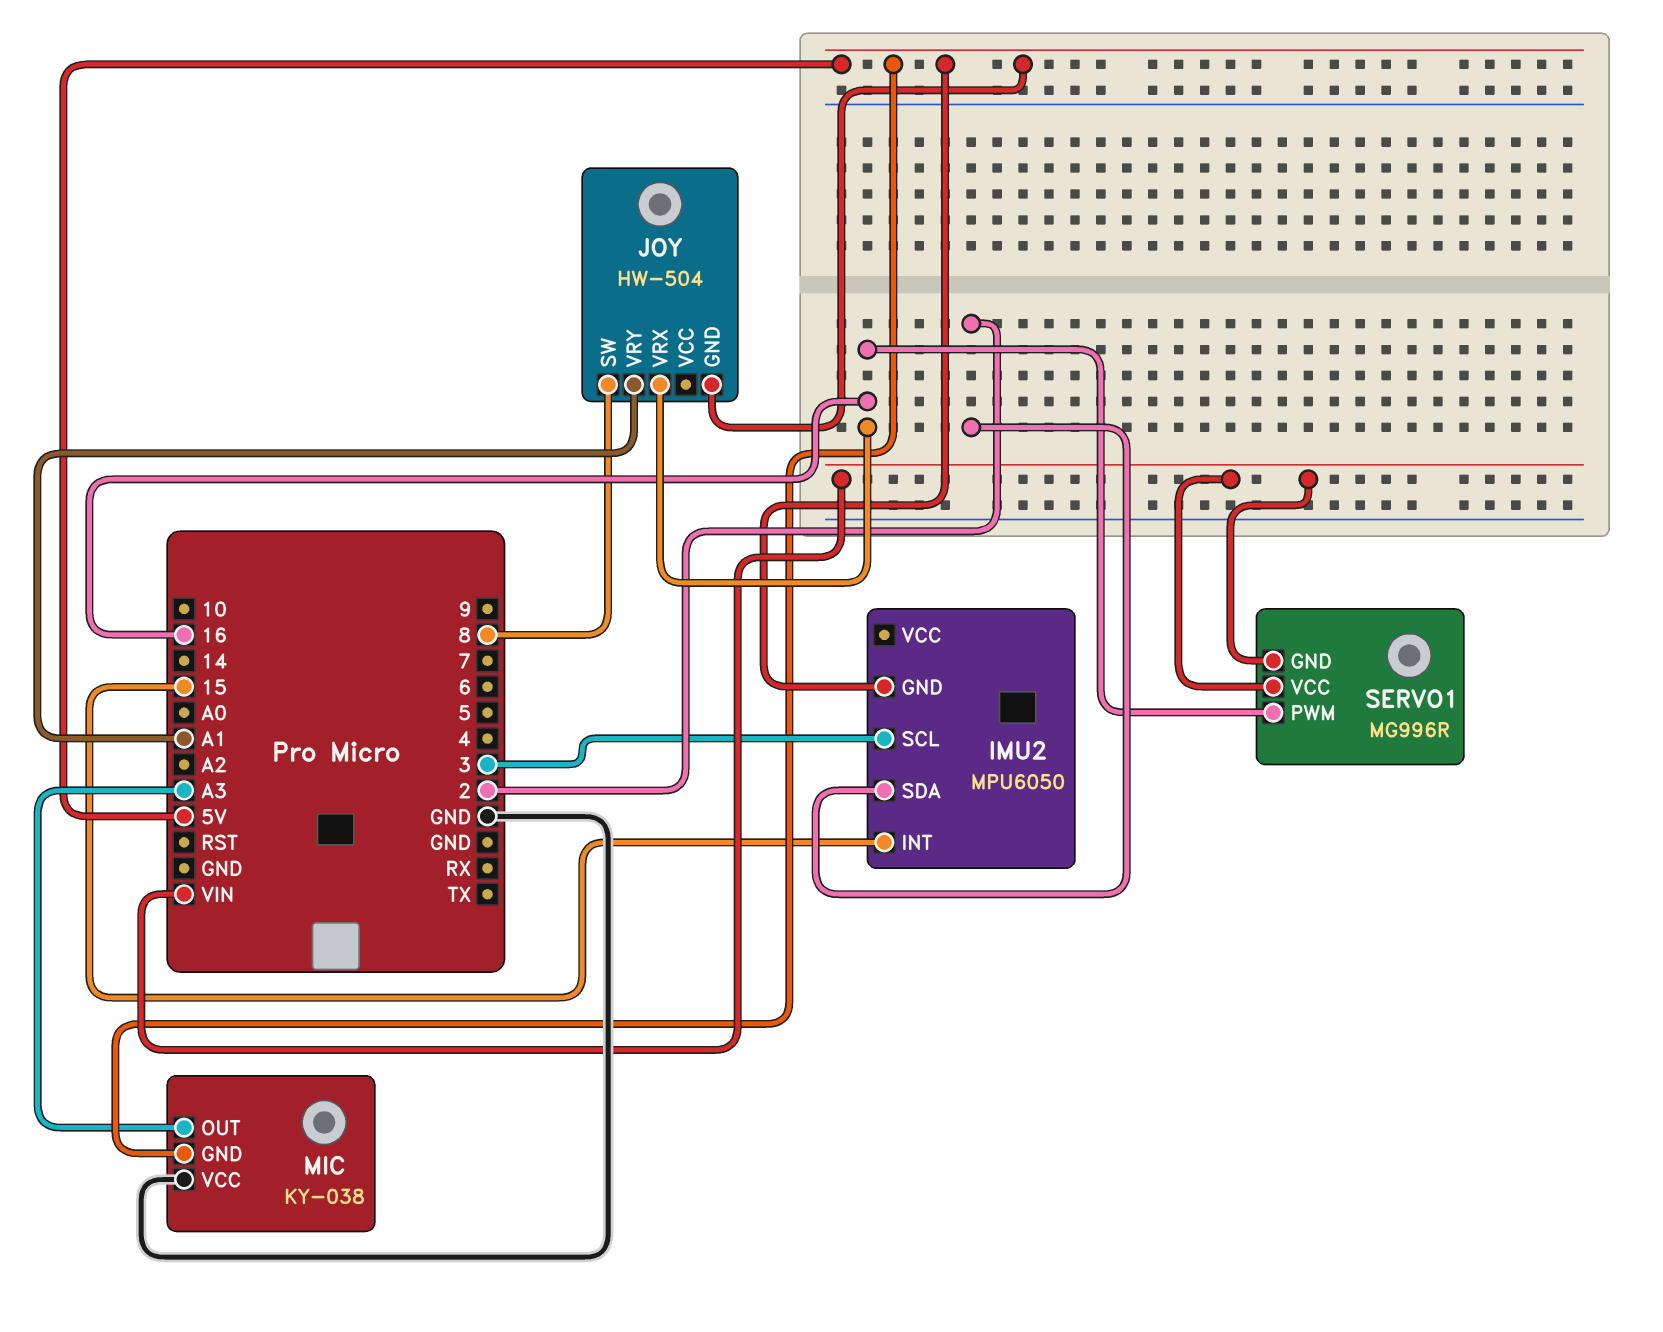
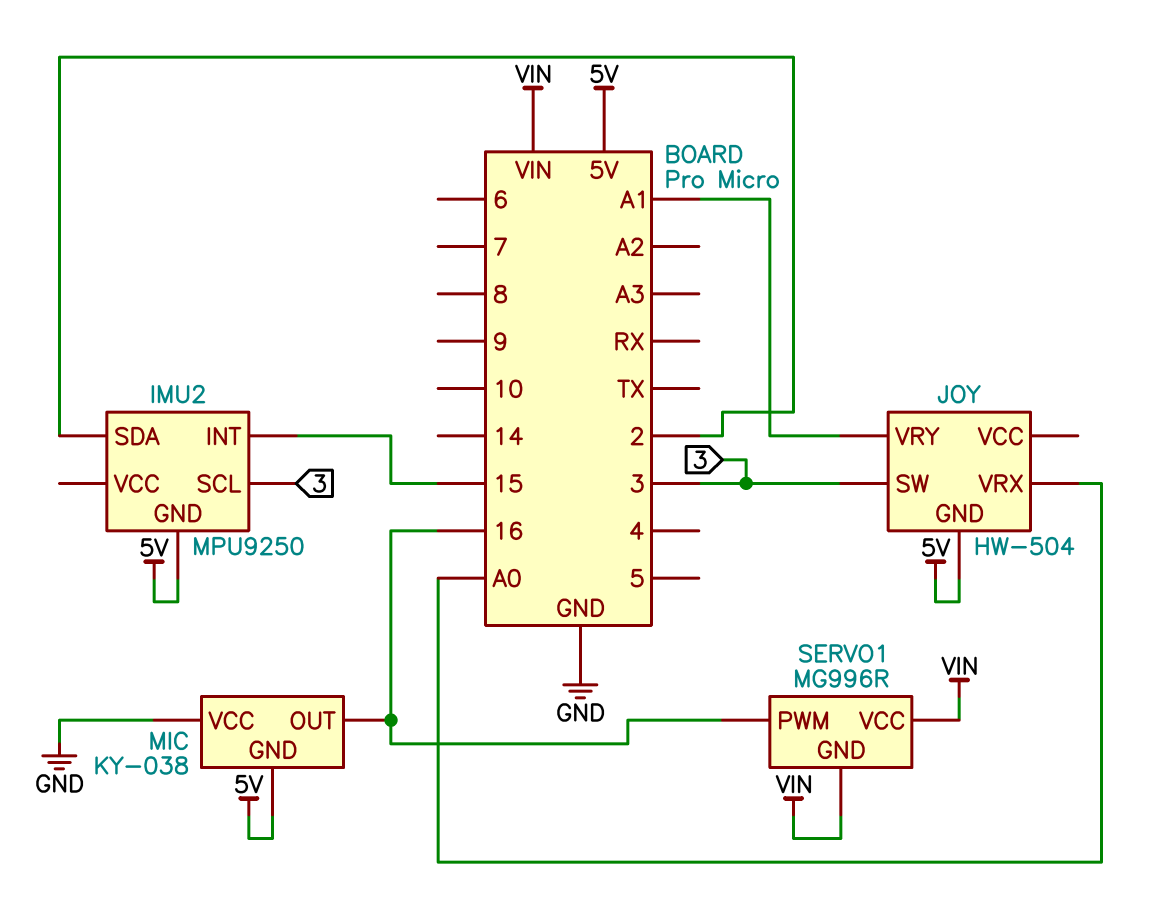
IMU2: MPU6050 -> MPU9250
JOY pin SW: 8 -> 3
JOY pin VRX: 16 -> A0
MIC pin OUT: A3 -> 16

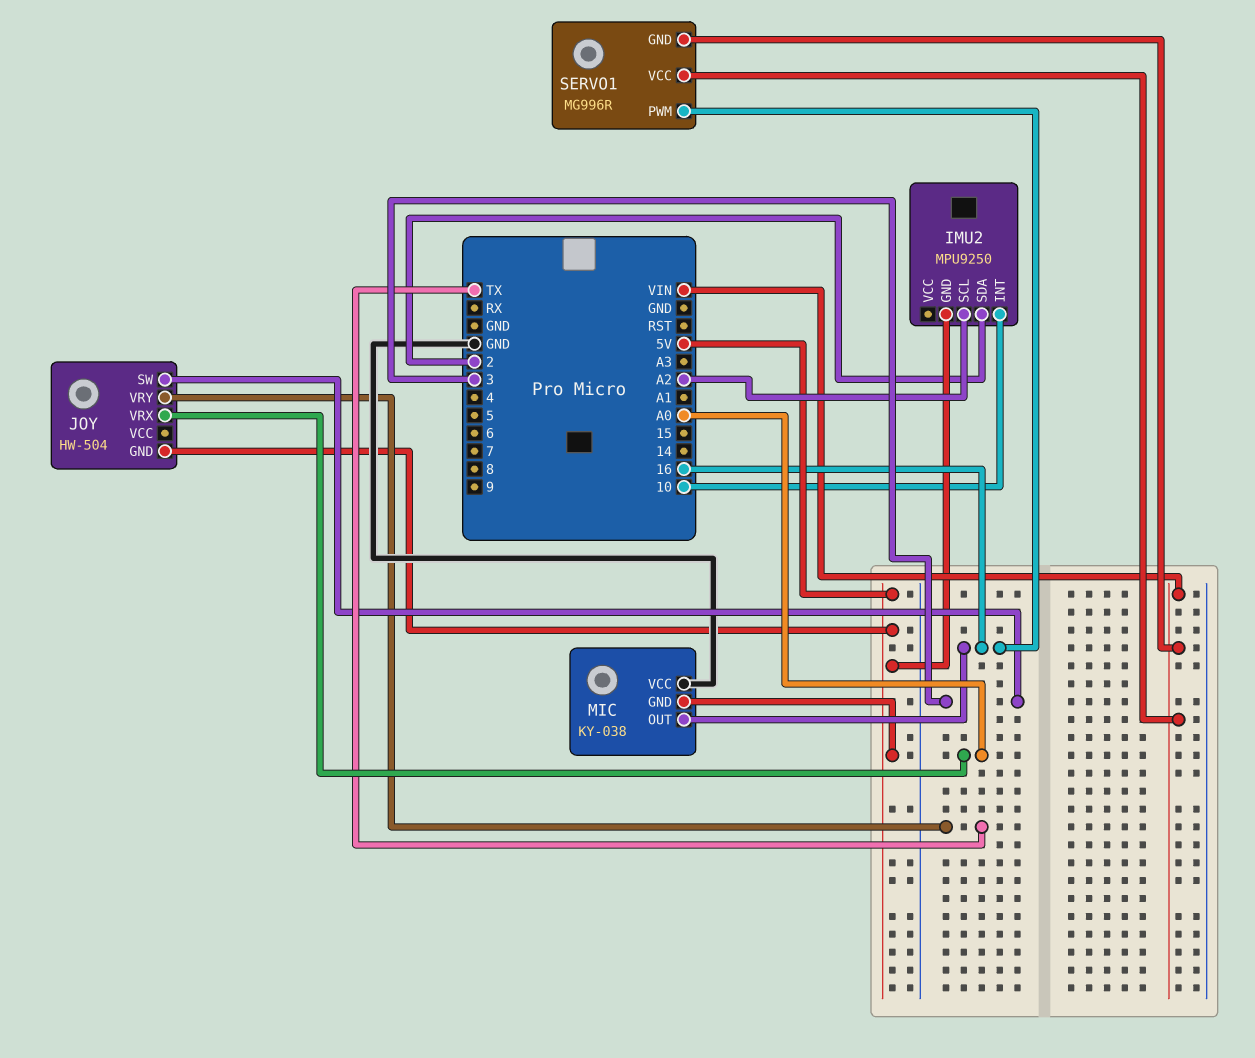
IMU2 pin INT: 15 -> 10
IMU2 pin SCL: 3 -> A2
JOY pin VRY: A1 -> TX

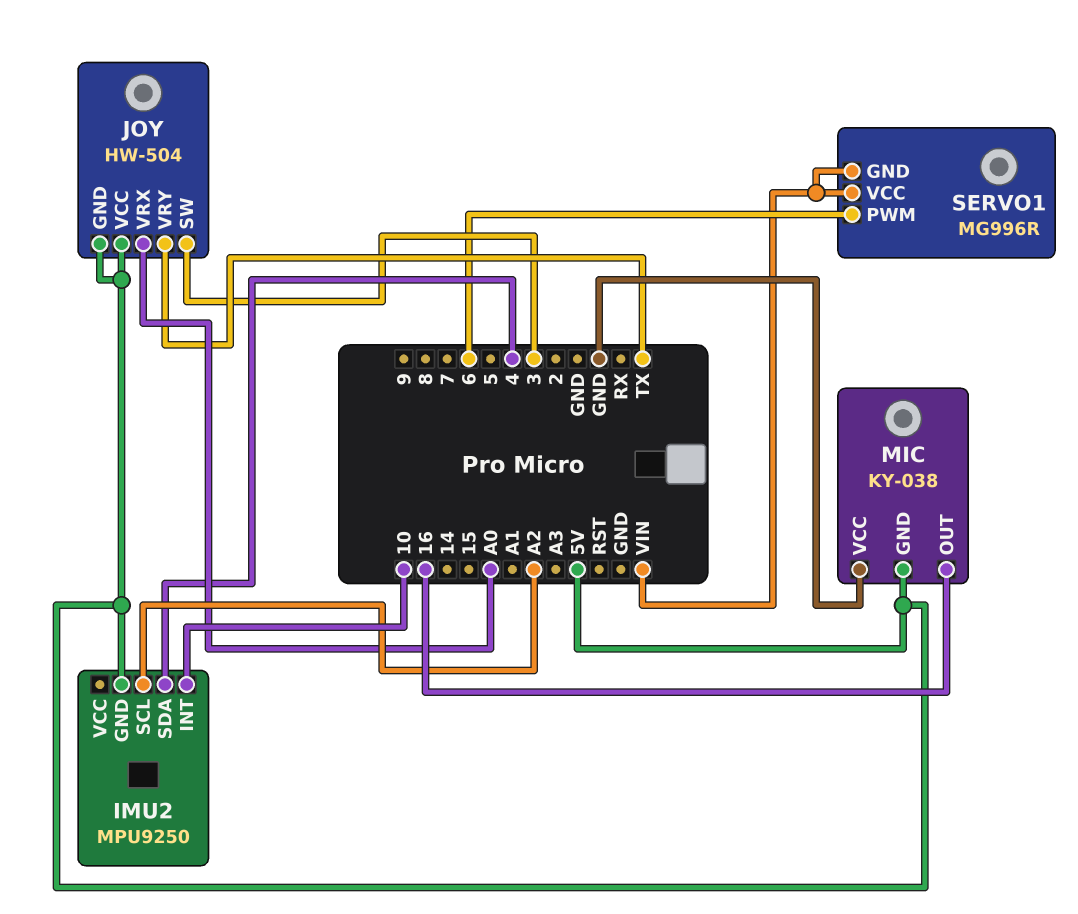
IMU2 pin SDA: 2 -> 4
JOY pin VCC: none -> 5V
SERVO1 pin PWM: 16 -> 6

